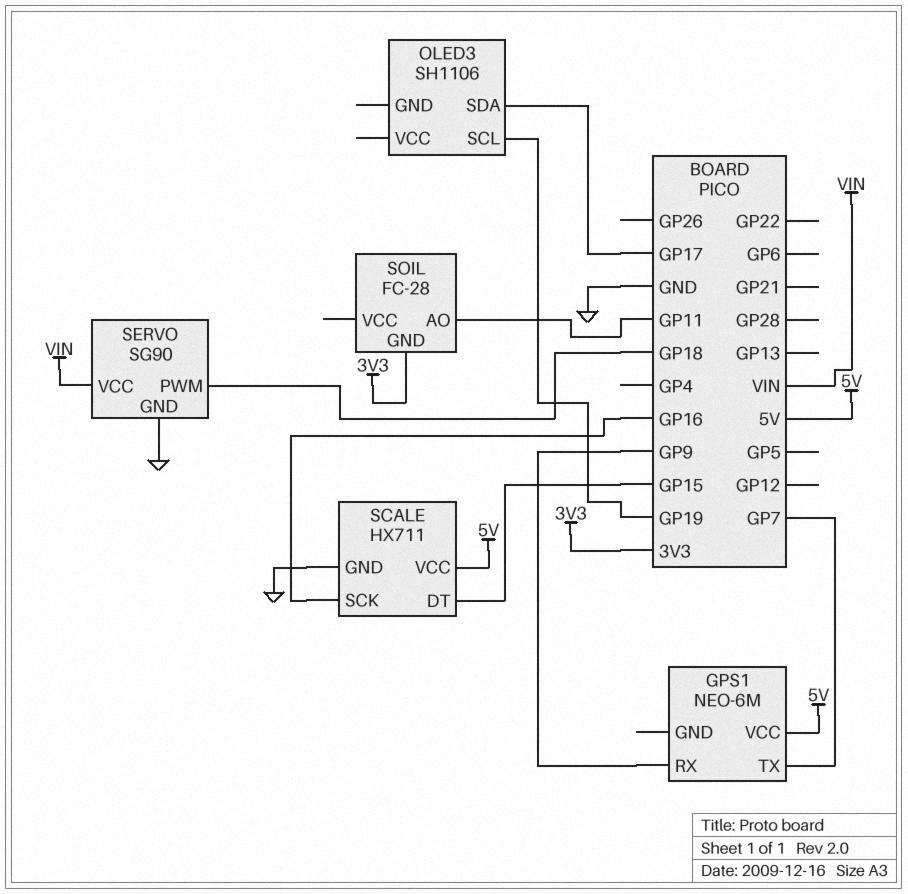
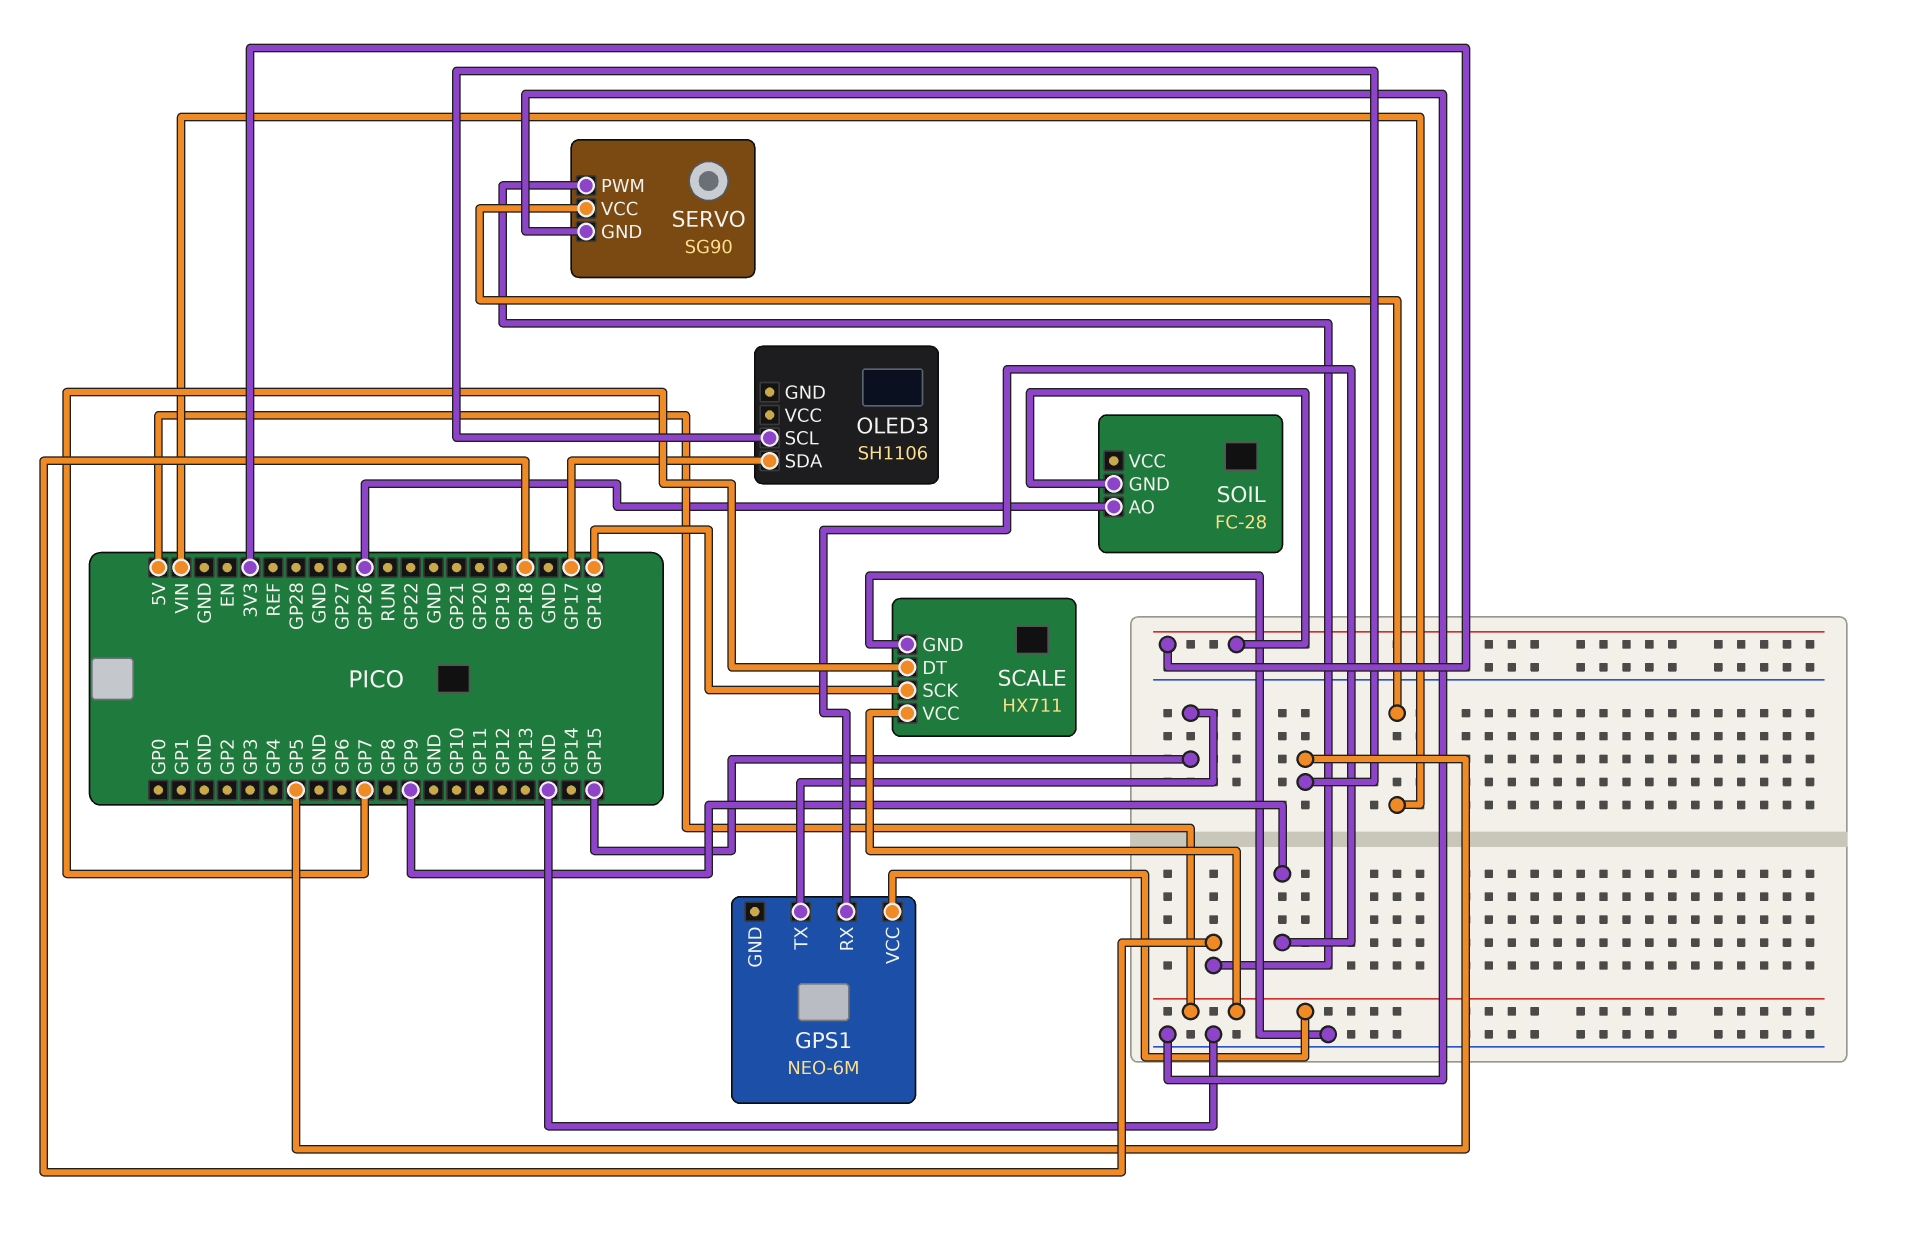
GPS1 pin TX: GP7 -> GP15
OLED3 pin SCL: GP19 -> GP5
SCALE pin DT: GP15 -> GP7
SOIL pin AO: GP11 -> GP26

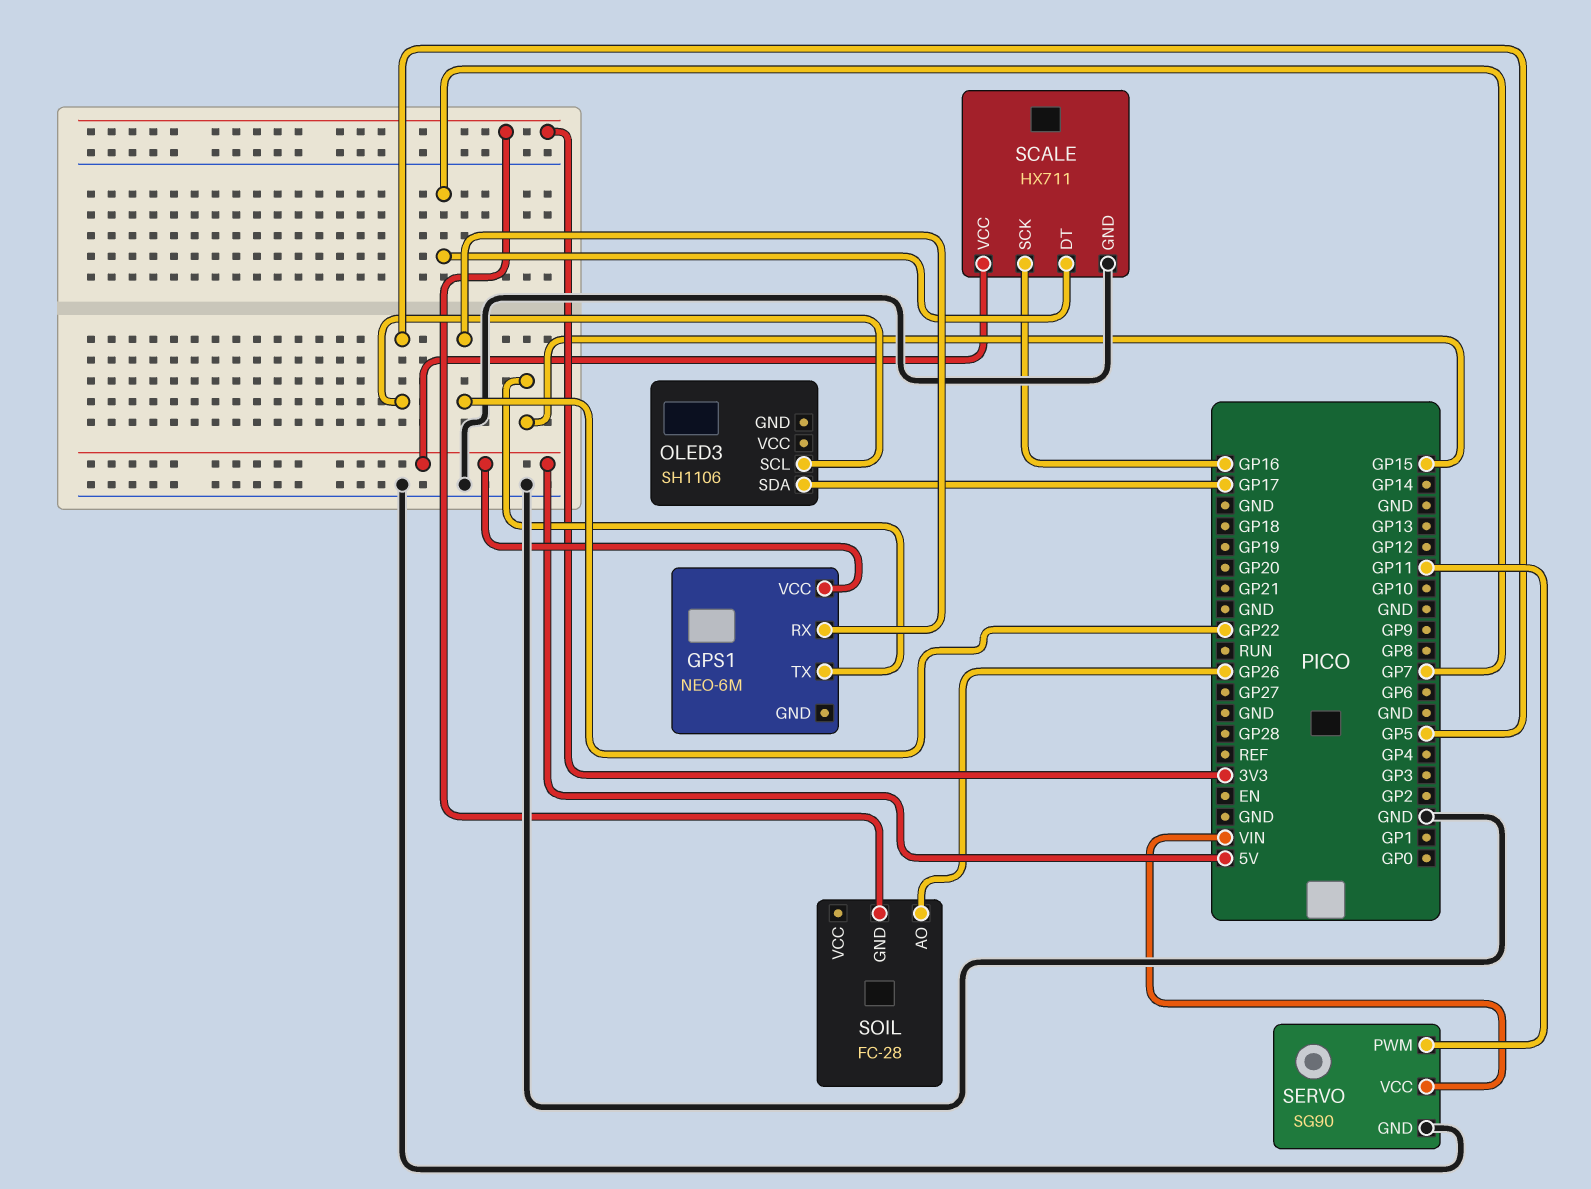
GPS1 pin RX: GP9 -> GP22
SERVO pin PWM: GP18 -> GP11

